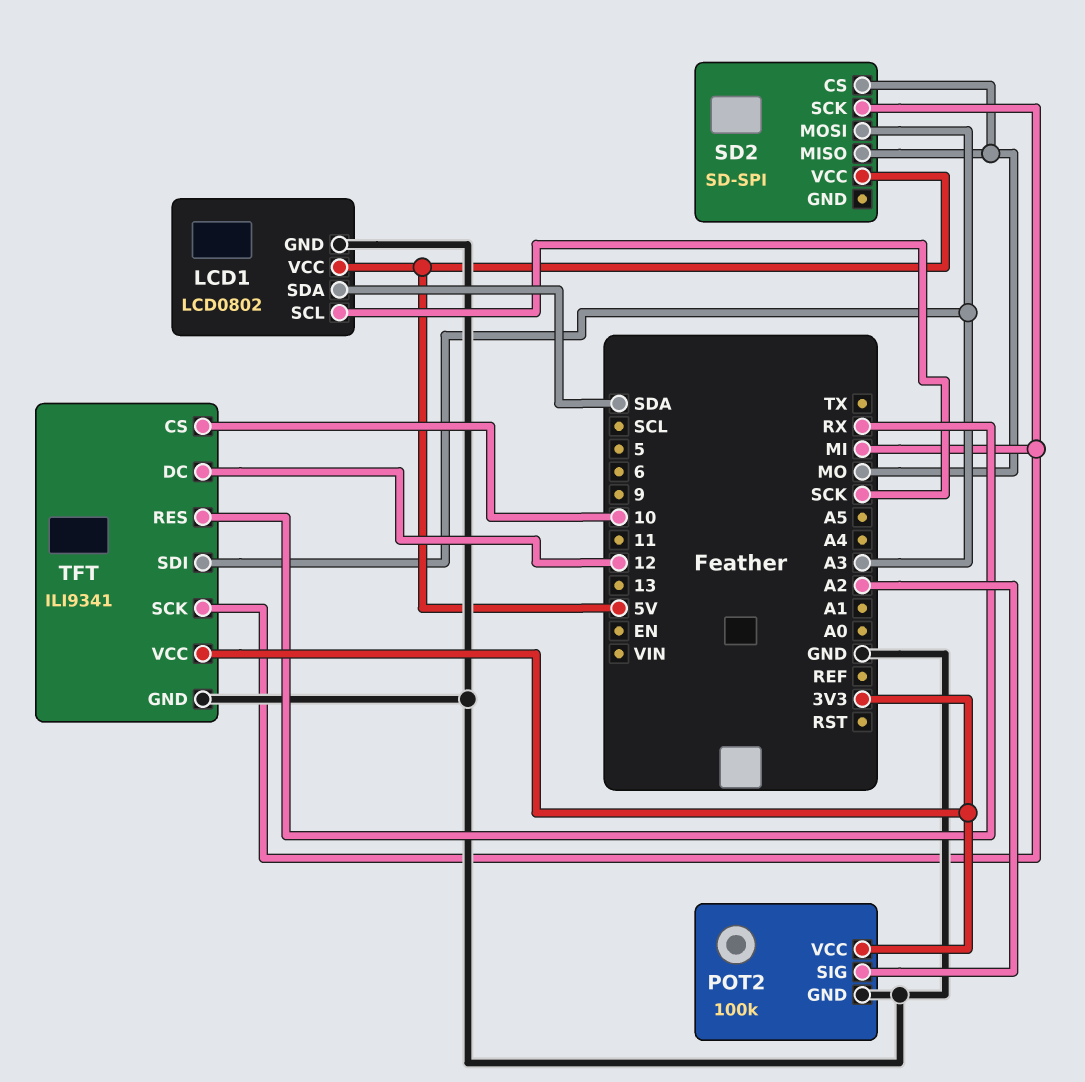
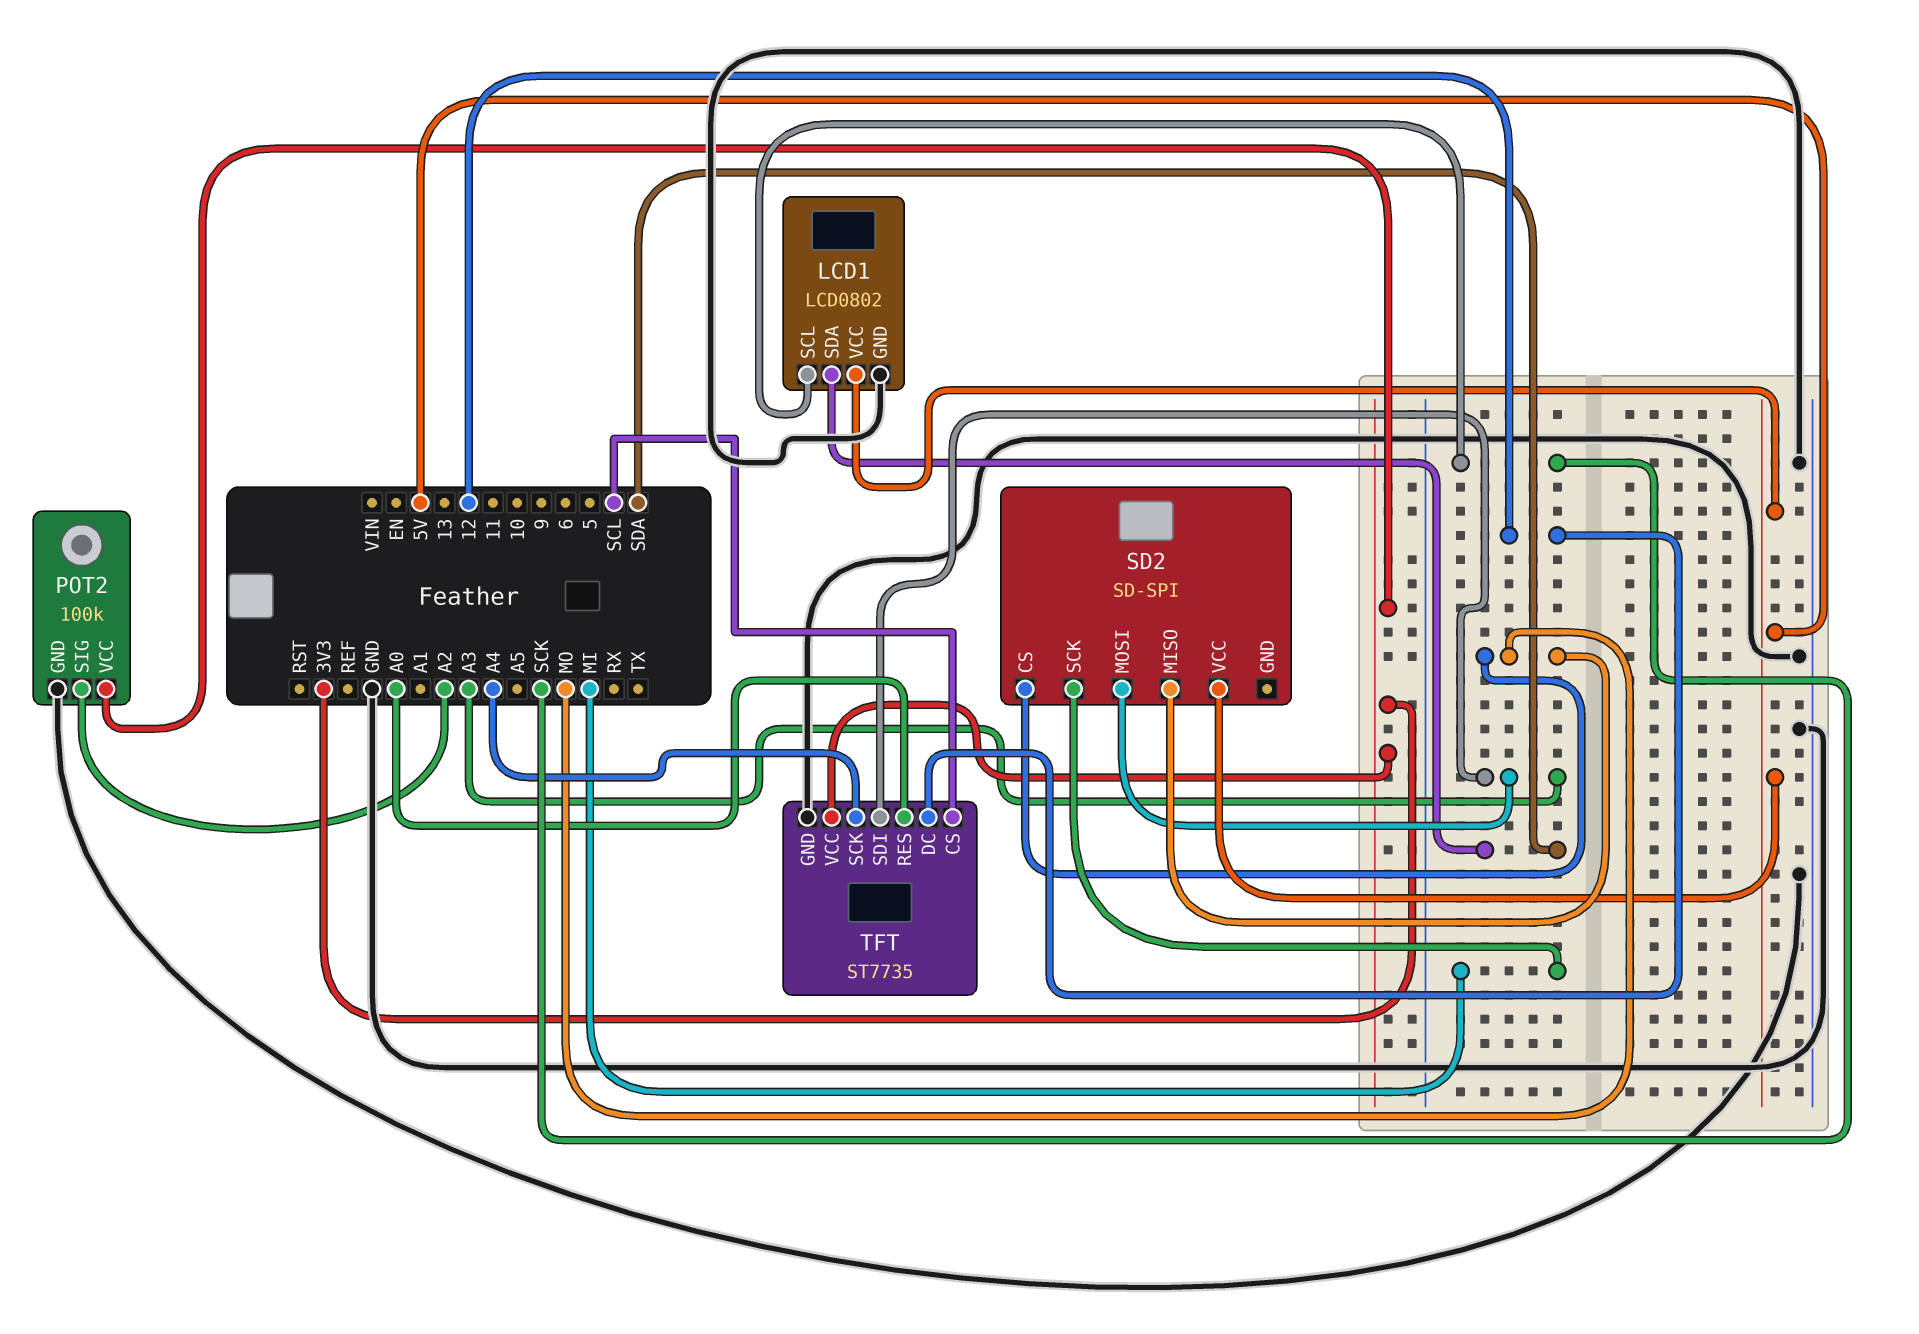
TFT: ILI9341 -> ST7735
TFT pin CS: 10 -> SCL
TFT pin RES: RX -> A0
TFT pin SCK: MI -> A4

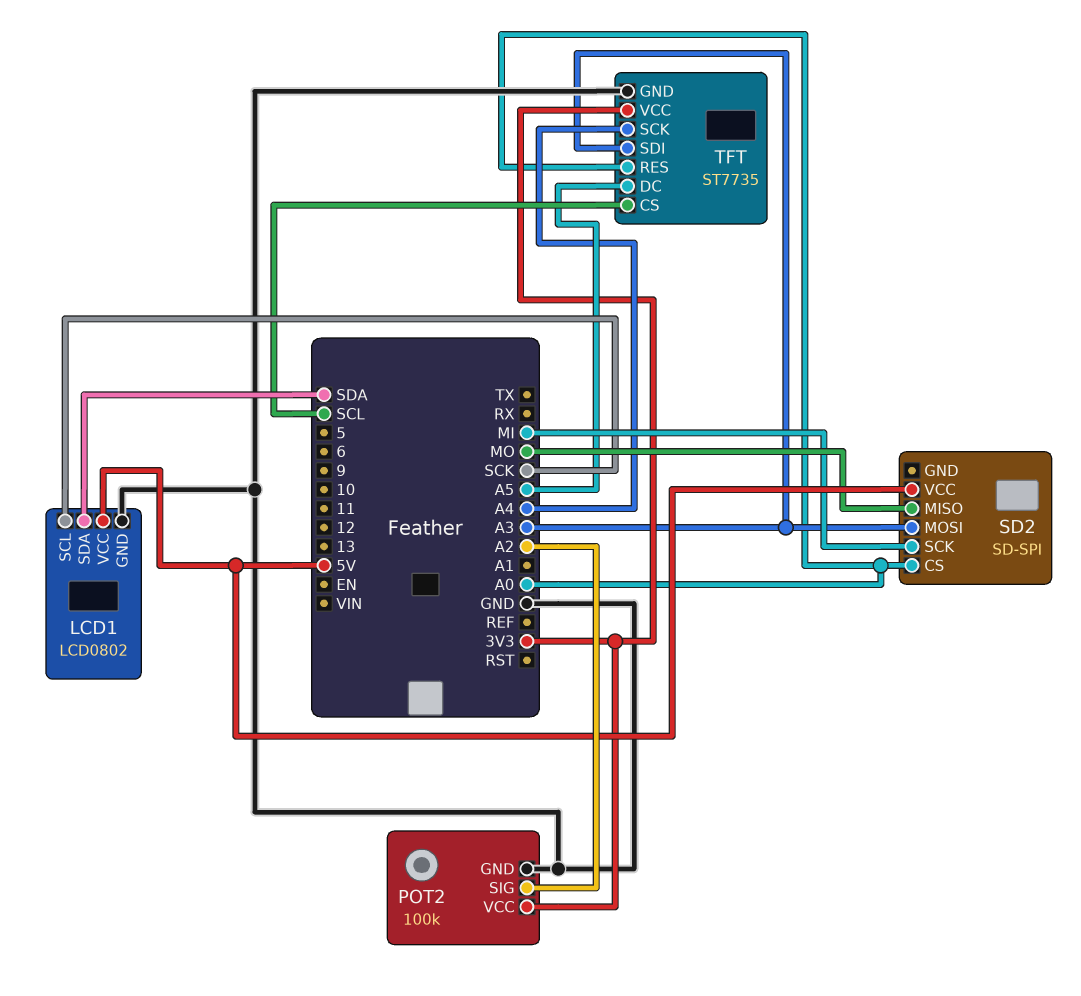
SD2 pin CS: MO -> A0
TFT pin DC: 12 -> A5

